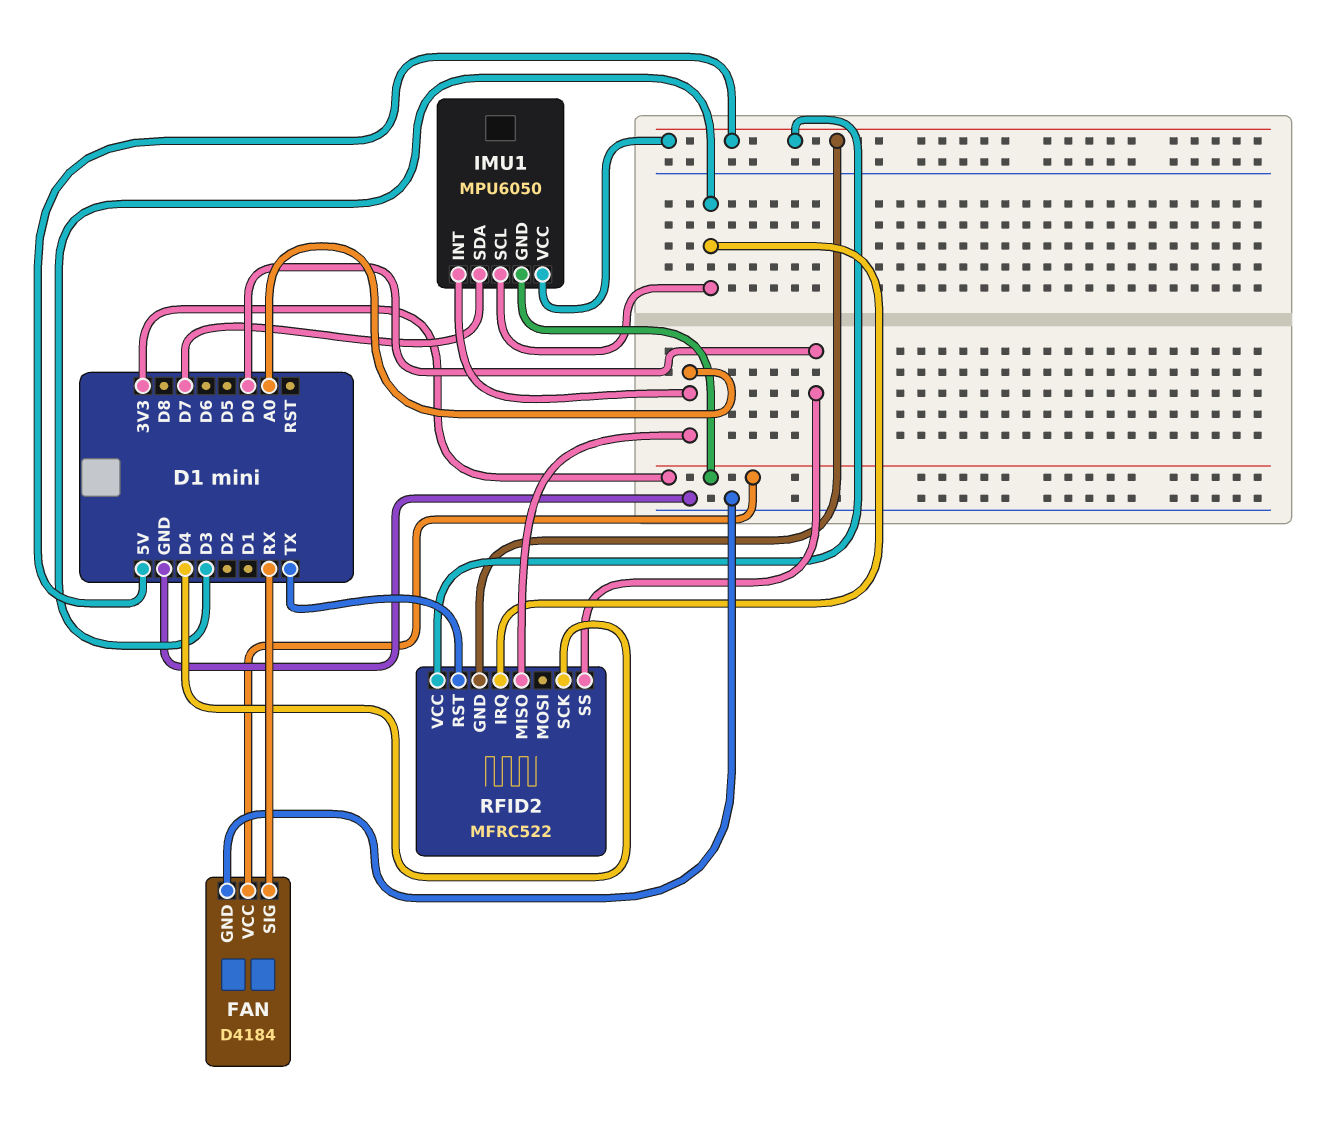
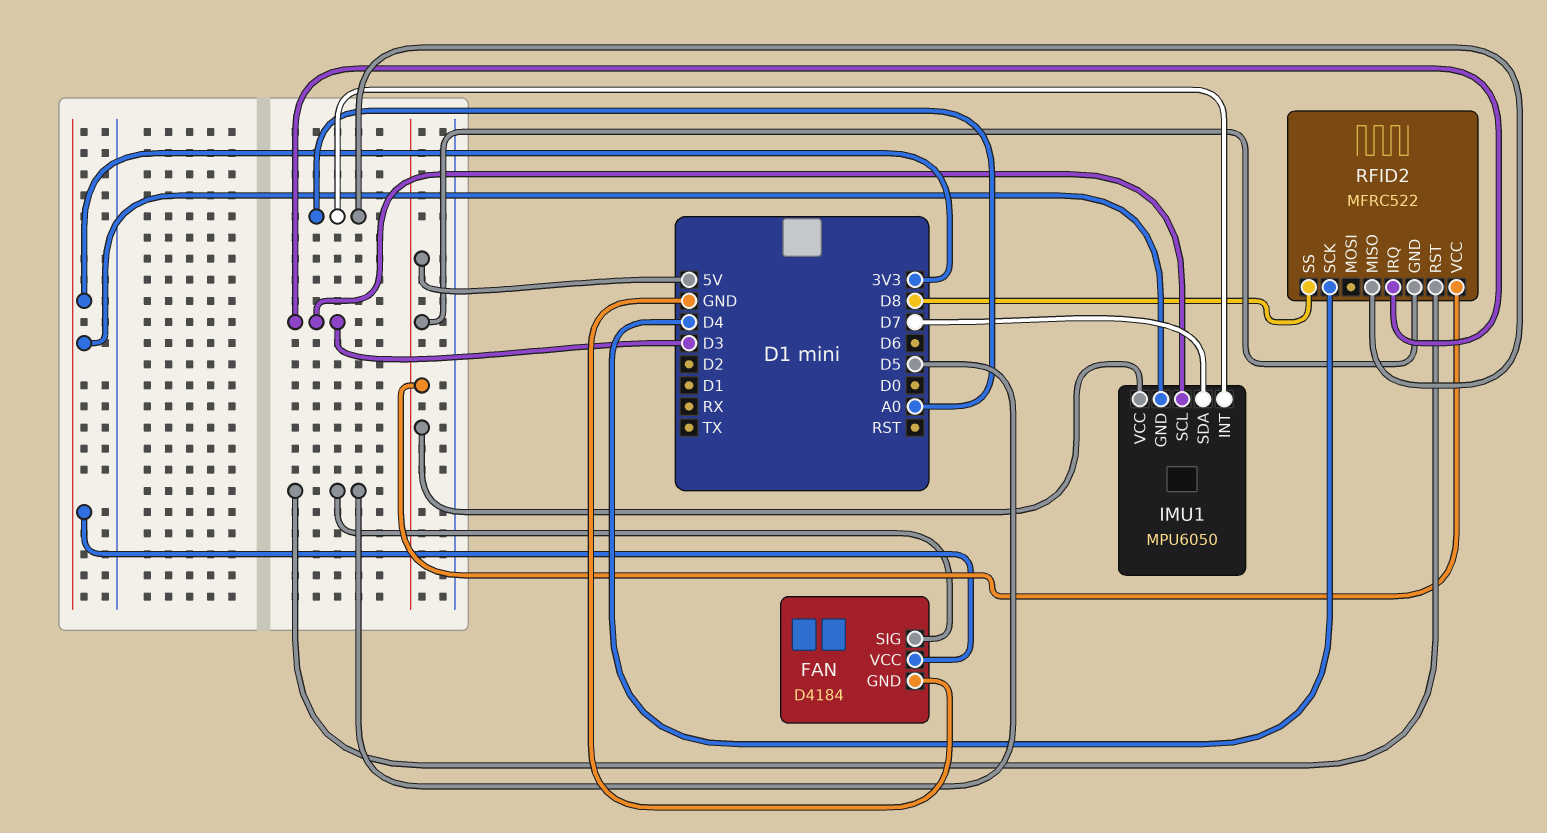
FAN pin SIG: RX -> D5
RFID2 pin RST: TX -> D5
RFID2 pin SS: D0 -> D8

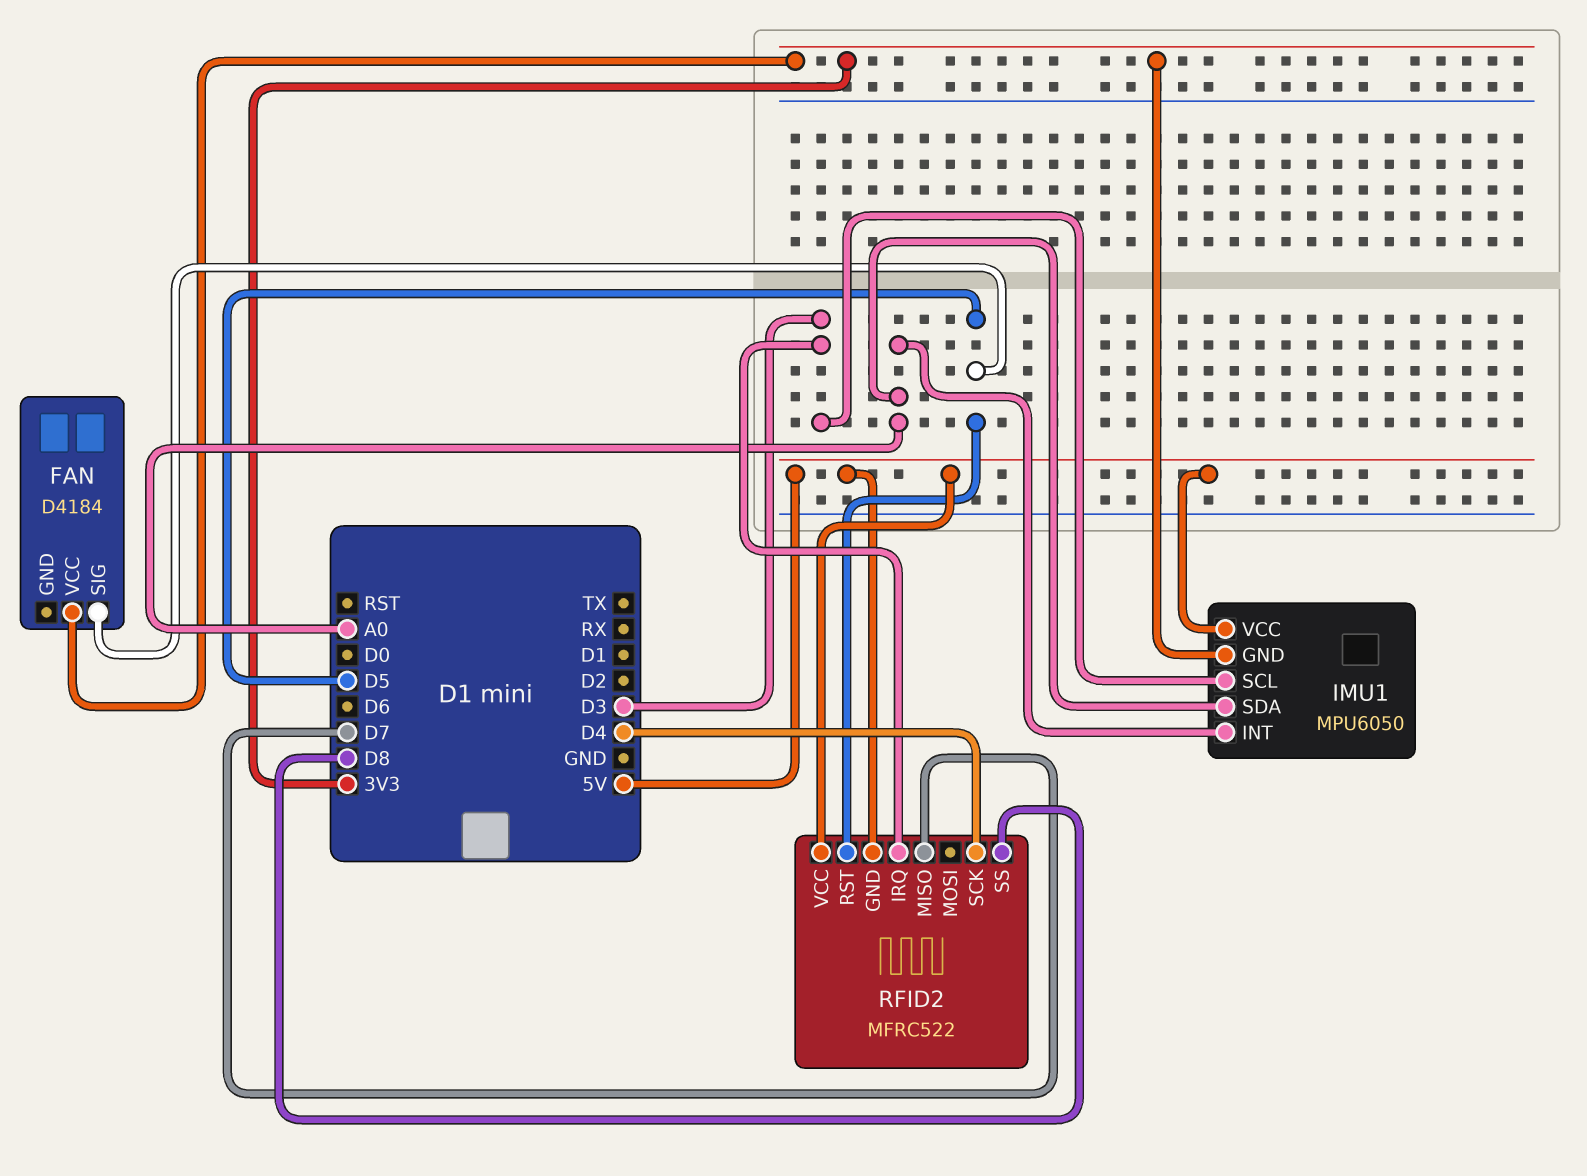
FAN pin GND: GND -> none
IMU1 pin SDA: D7 -> A0
RFID2 pin MISO: A0 -> D7

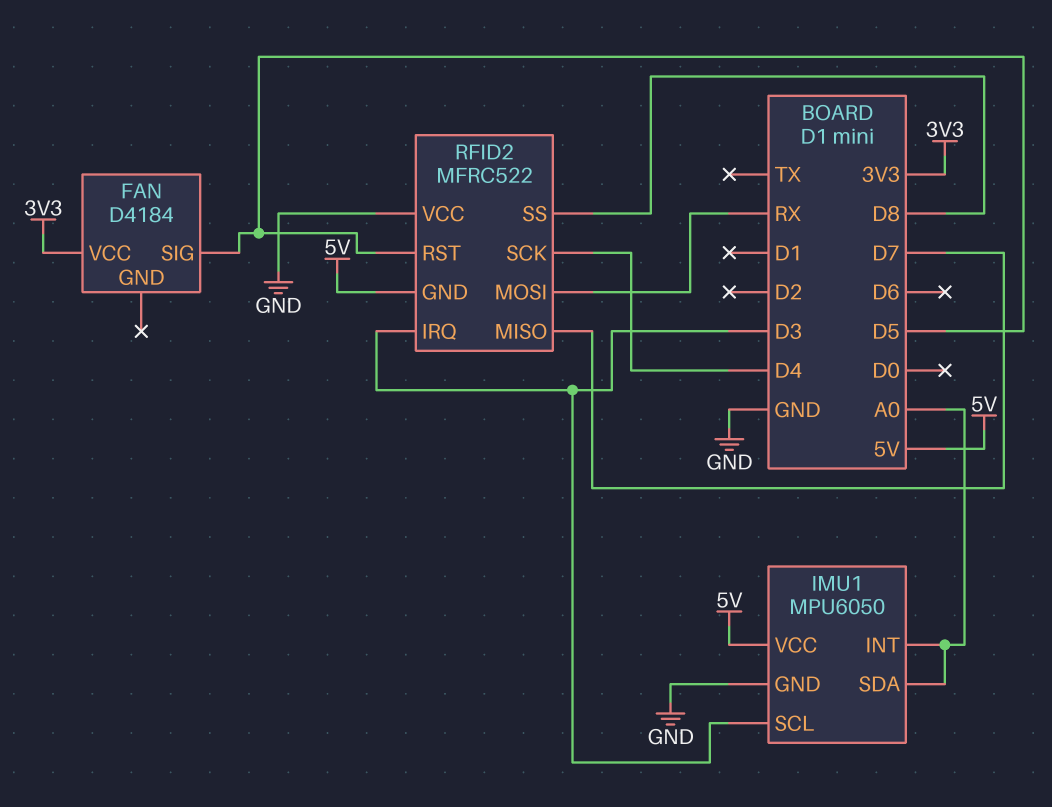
IMU1 pin GND: 3V3 -> GND
RFID2 pin MOSI: none -> RX
RFID2 pin VCC: 5V -> GND

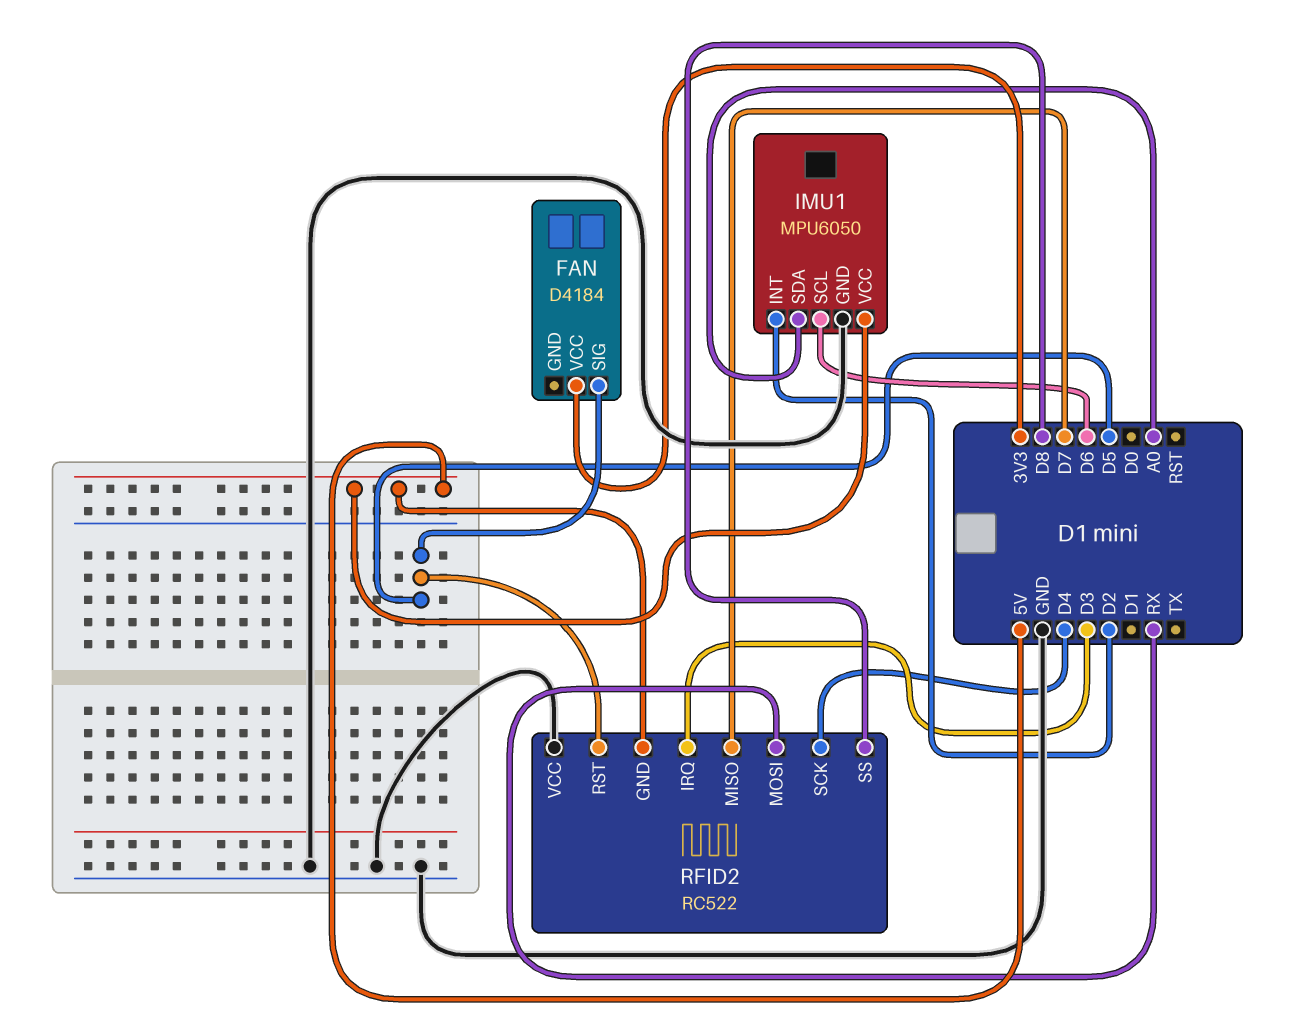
IMU1 pin INT: A0 -> D2
IMU1 pin SCL: D3 -> D6
RFID2: MFRC522 -> RC522

